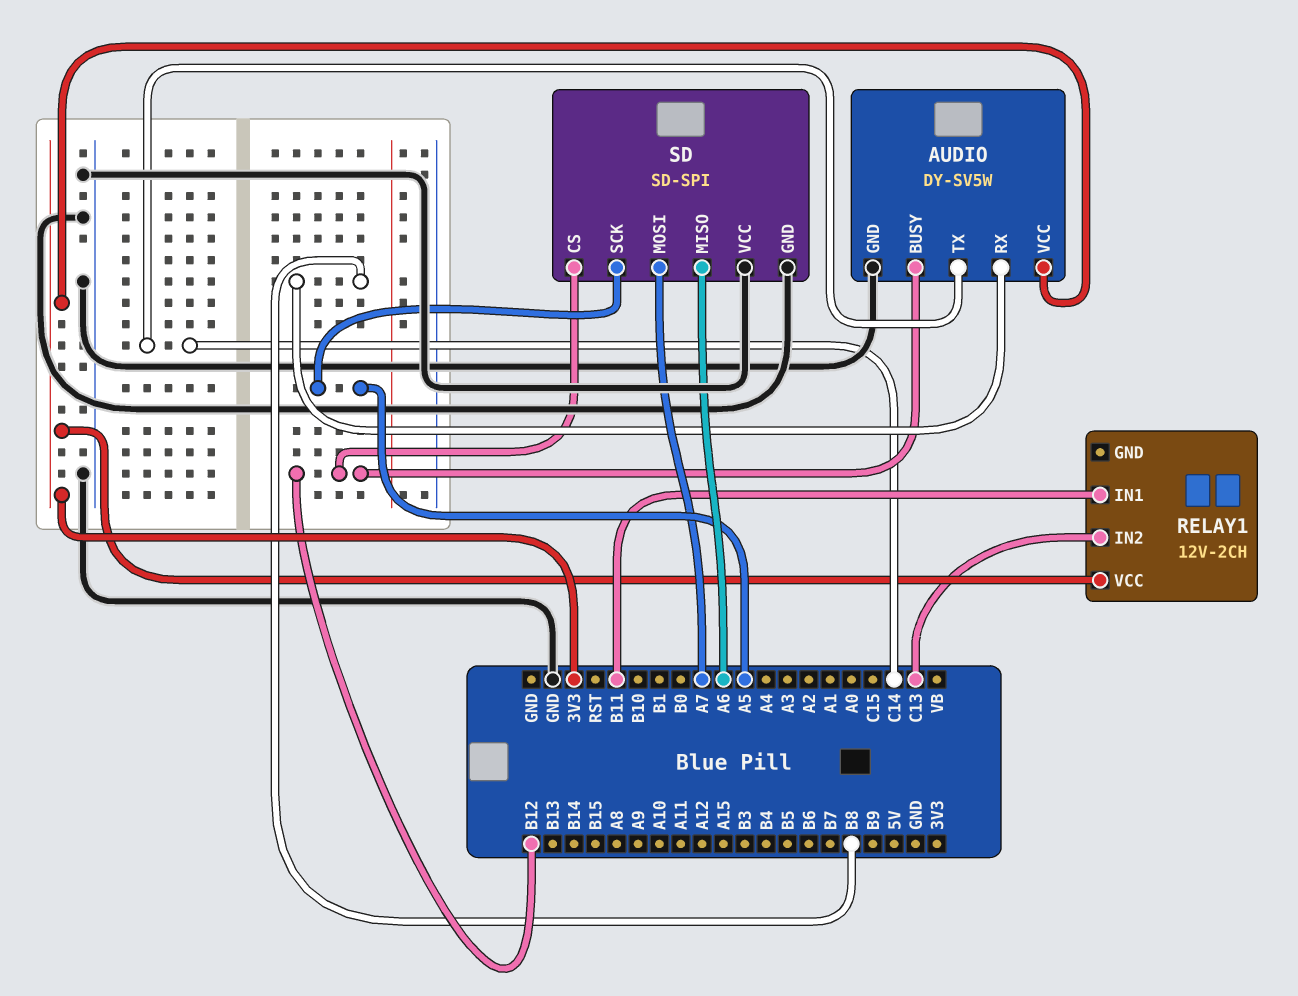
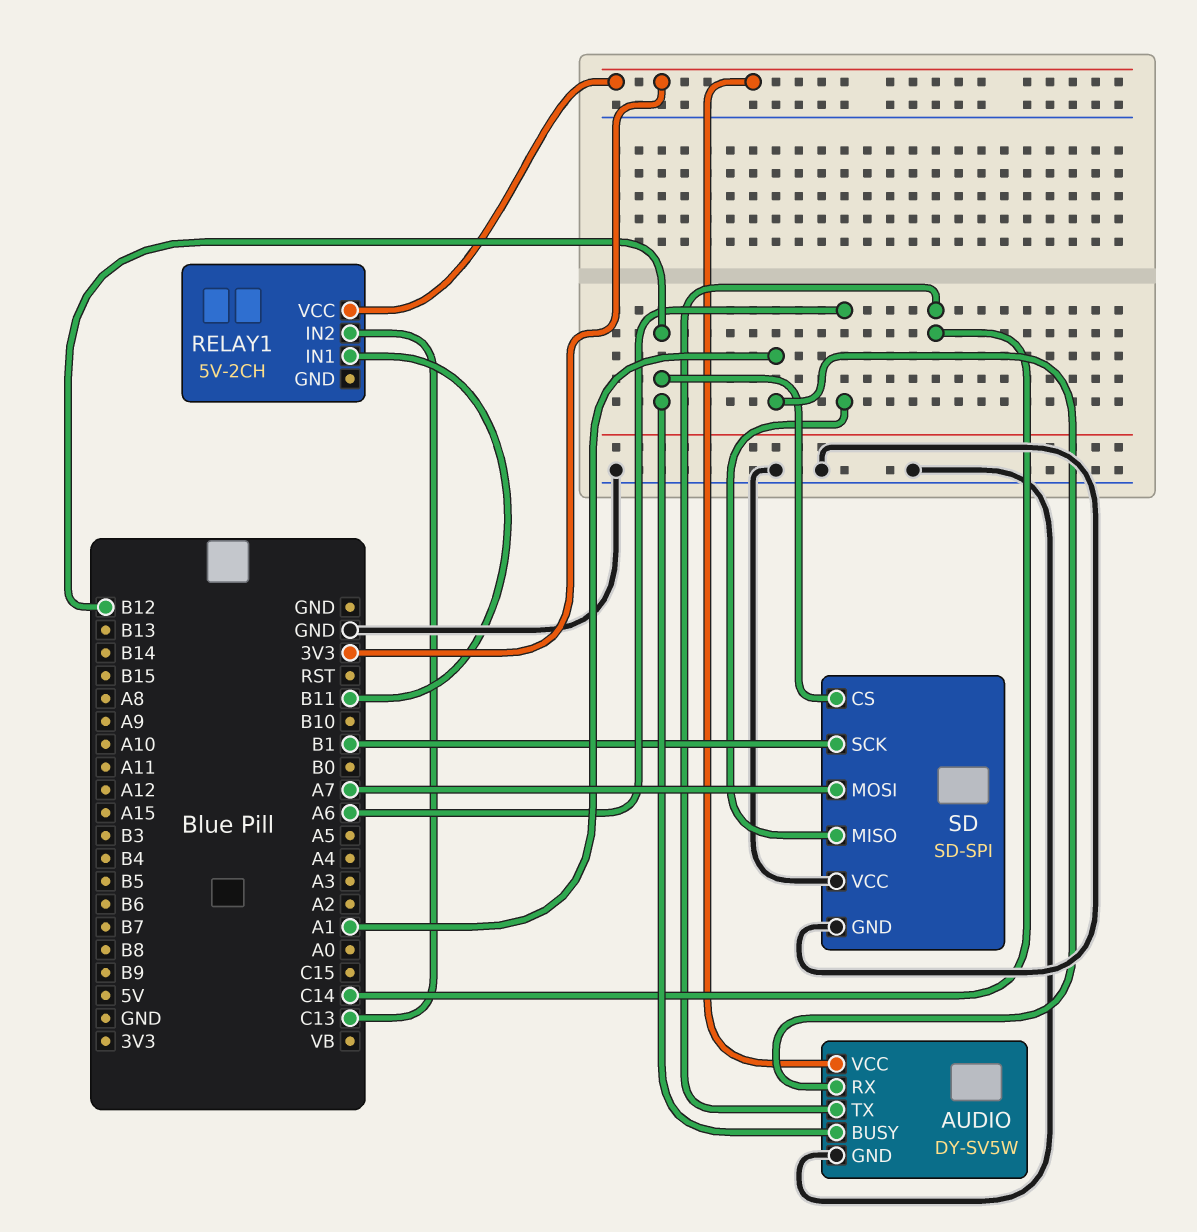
AUDIO pin RX: B8 -> A1
RELAY1: 12V-2CH -> 5V-2CH
SD pin SCK: A5 -> B1

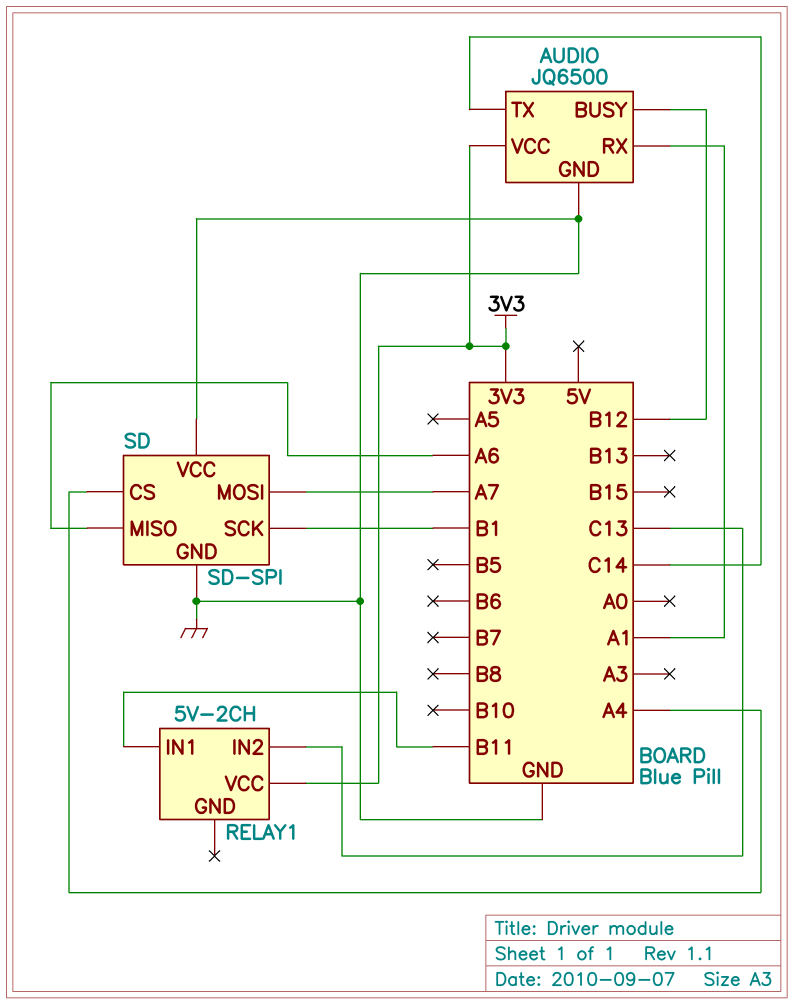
AUDIO: DY-SV5W -> JQ6500
SD pin CS: B12 -> A4

